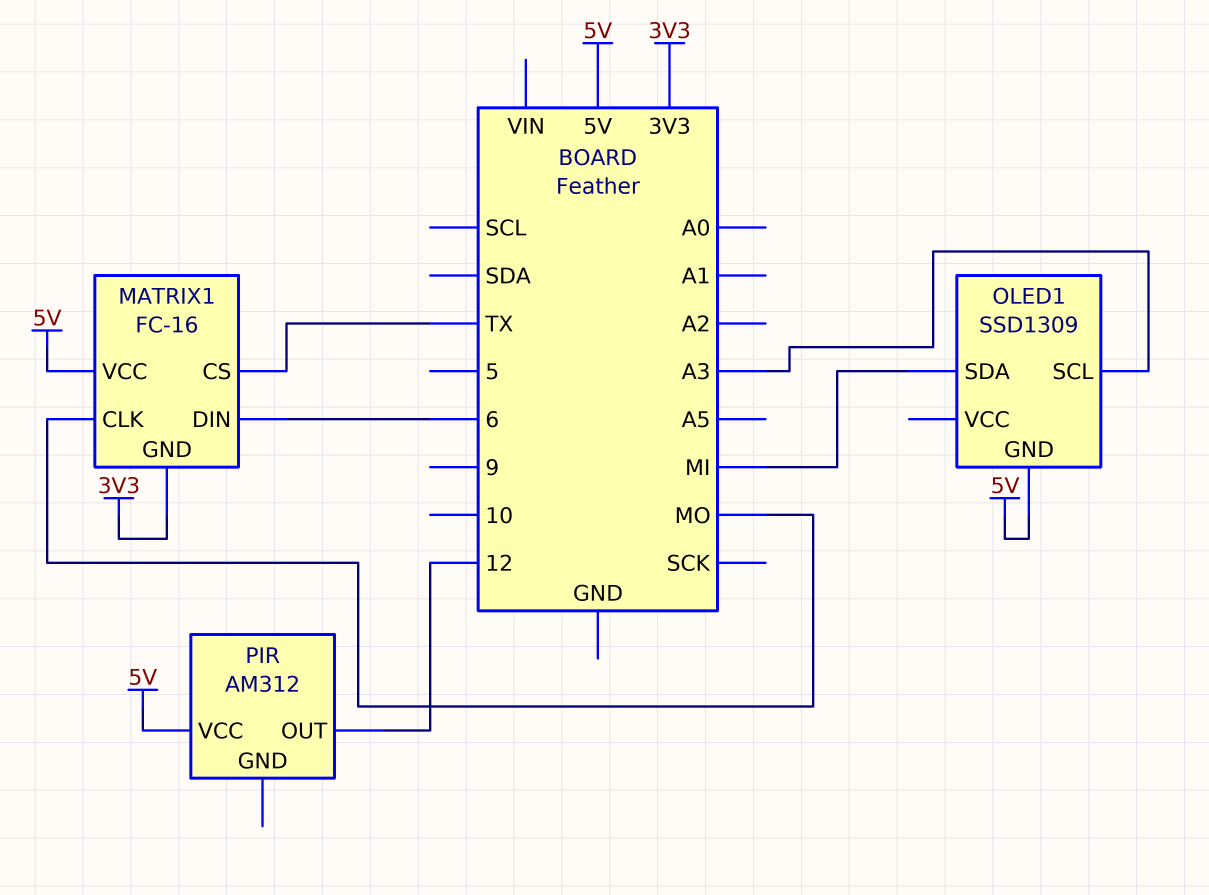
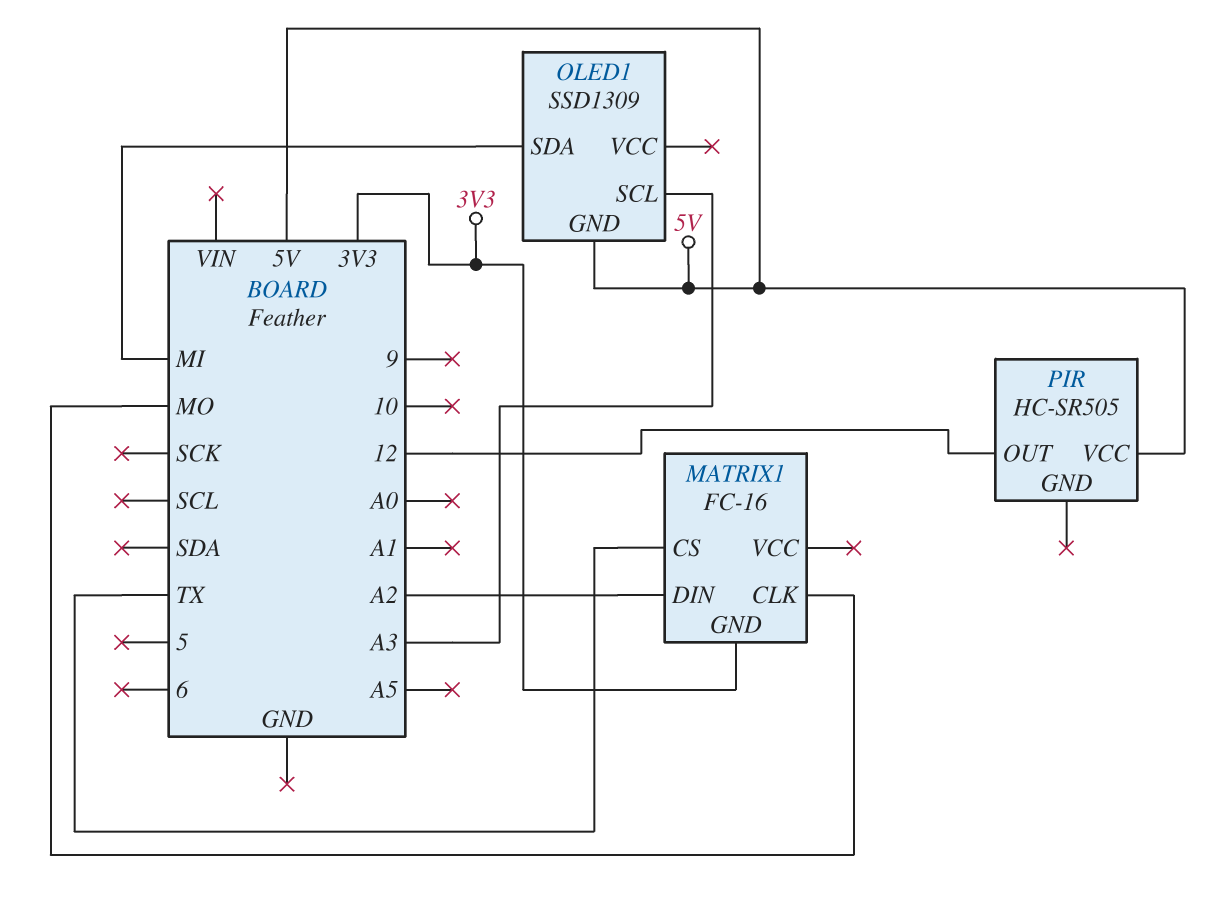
MATRIX1 pin DIN: 6 -> A2
MATRIX1 pin VCC: 5V -> none
PIR: AM312 -> HC-SR505

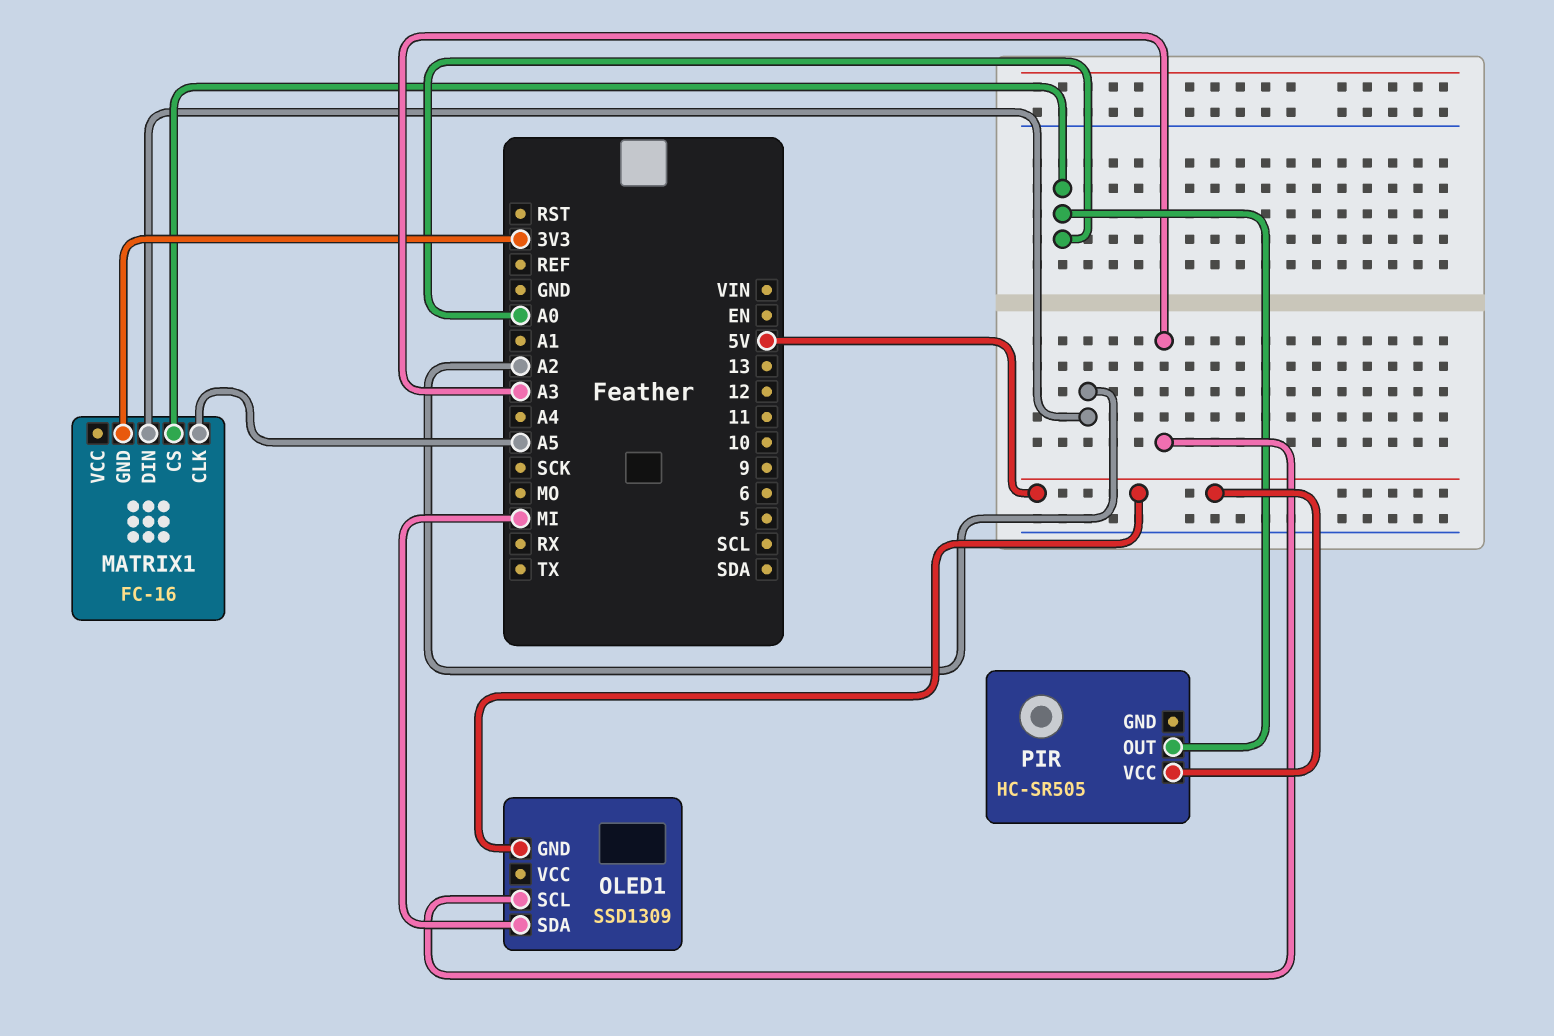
MATRIX1 pin CLK: MO -> A5
MATRIX1 pin CS: TX -> A0
PIR pin OUT: 12 -> A0

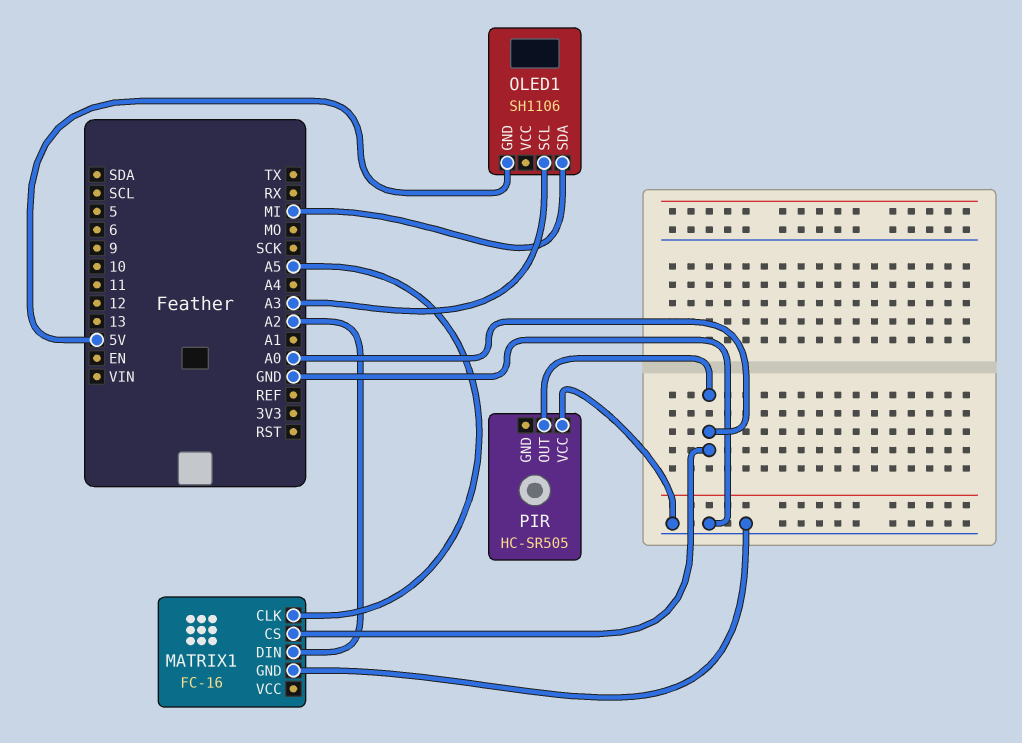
MATRIX1 pin GND: 3V3 -> GND
OLED1: SSD1309 -> SH1106
PIR pin VCC: 5V -> GND

